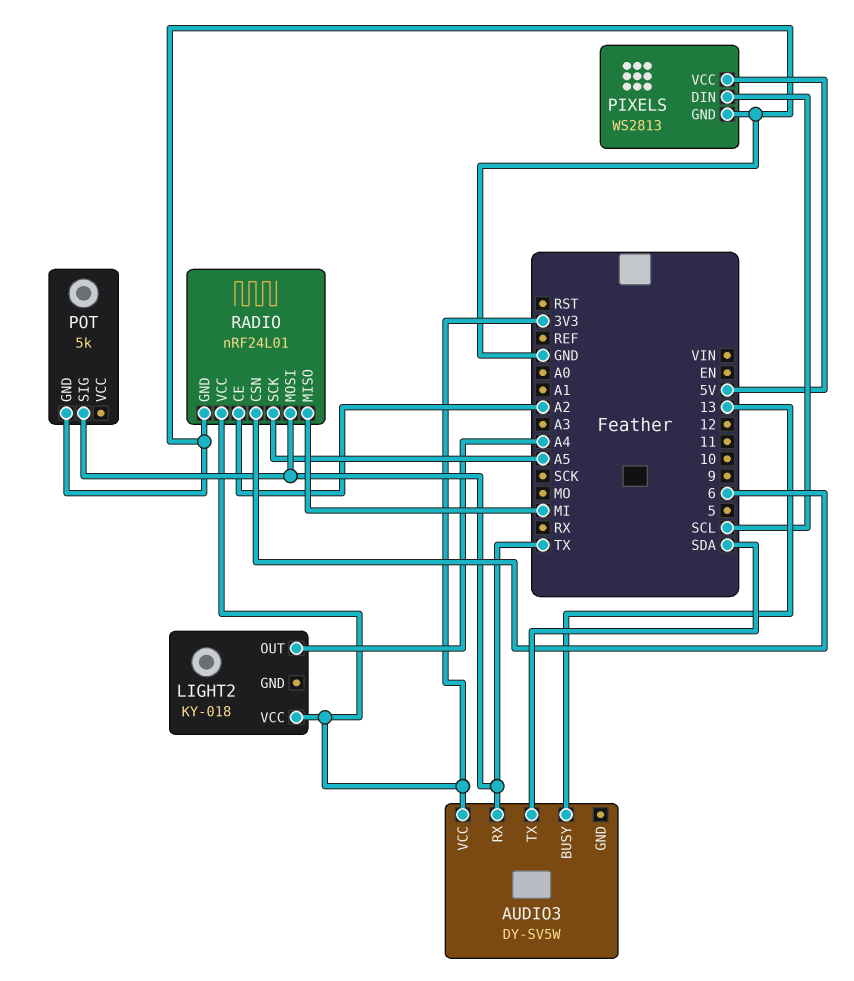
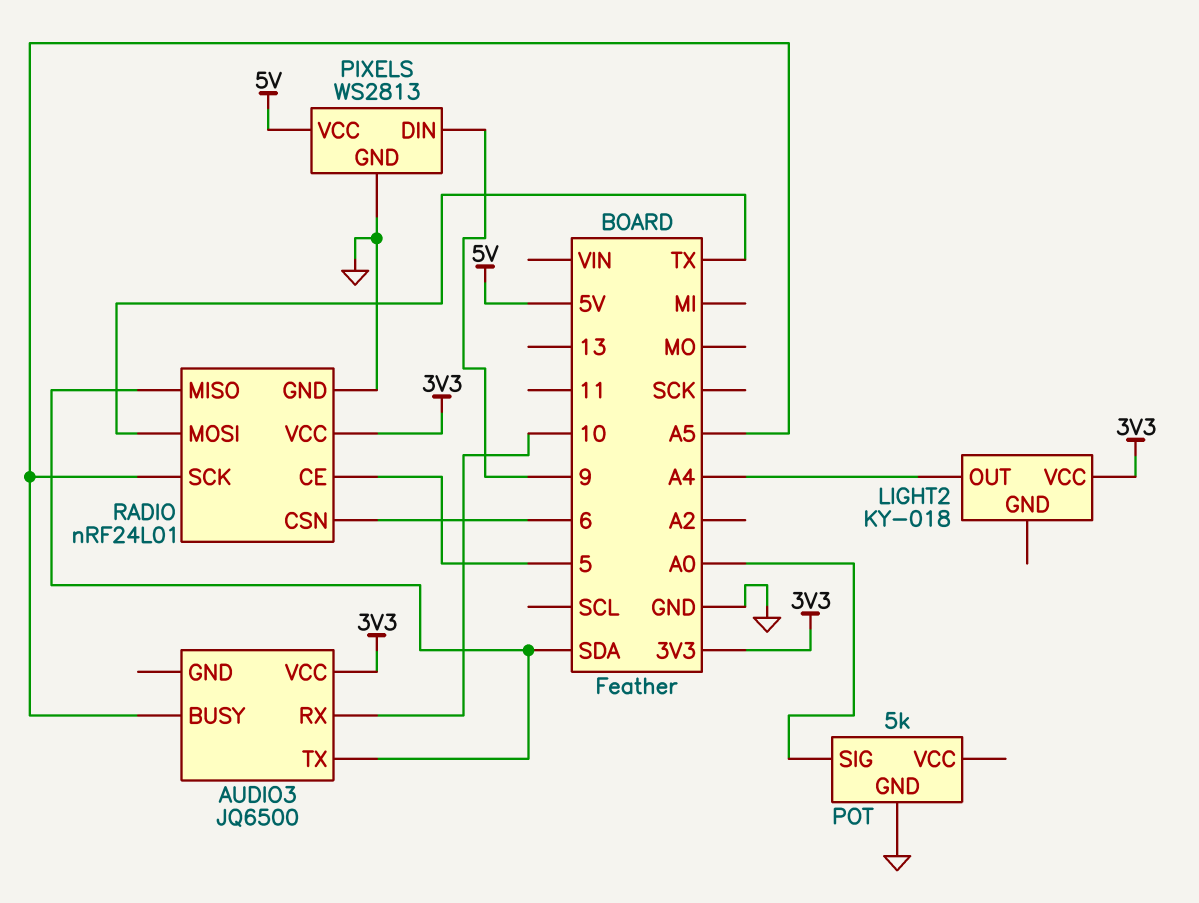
AUDIO3: DY-SV5W -> JQ6500
AUDIO3 pin BUSY: 13 -> A5
AUDIO3 pin RX: TX -> 10
PIXELS pin DIN: SCL -> 9
POT pin SIG: TX -> A0
RADIO pin CE: A2 -> 5
RADIO pin MISO: MI -> SDA

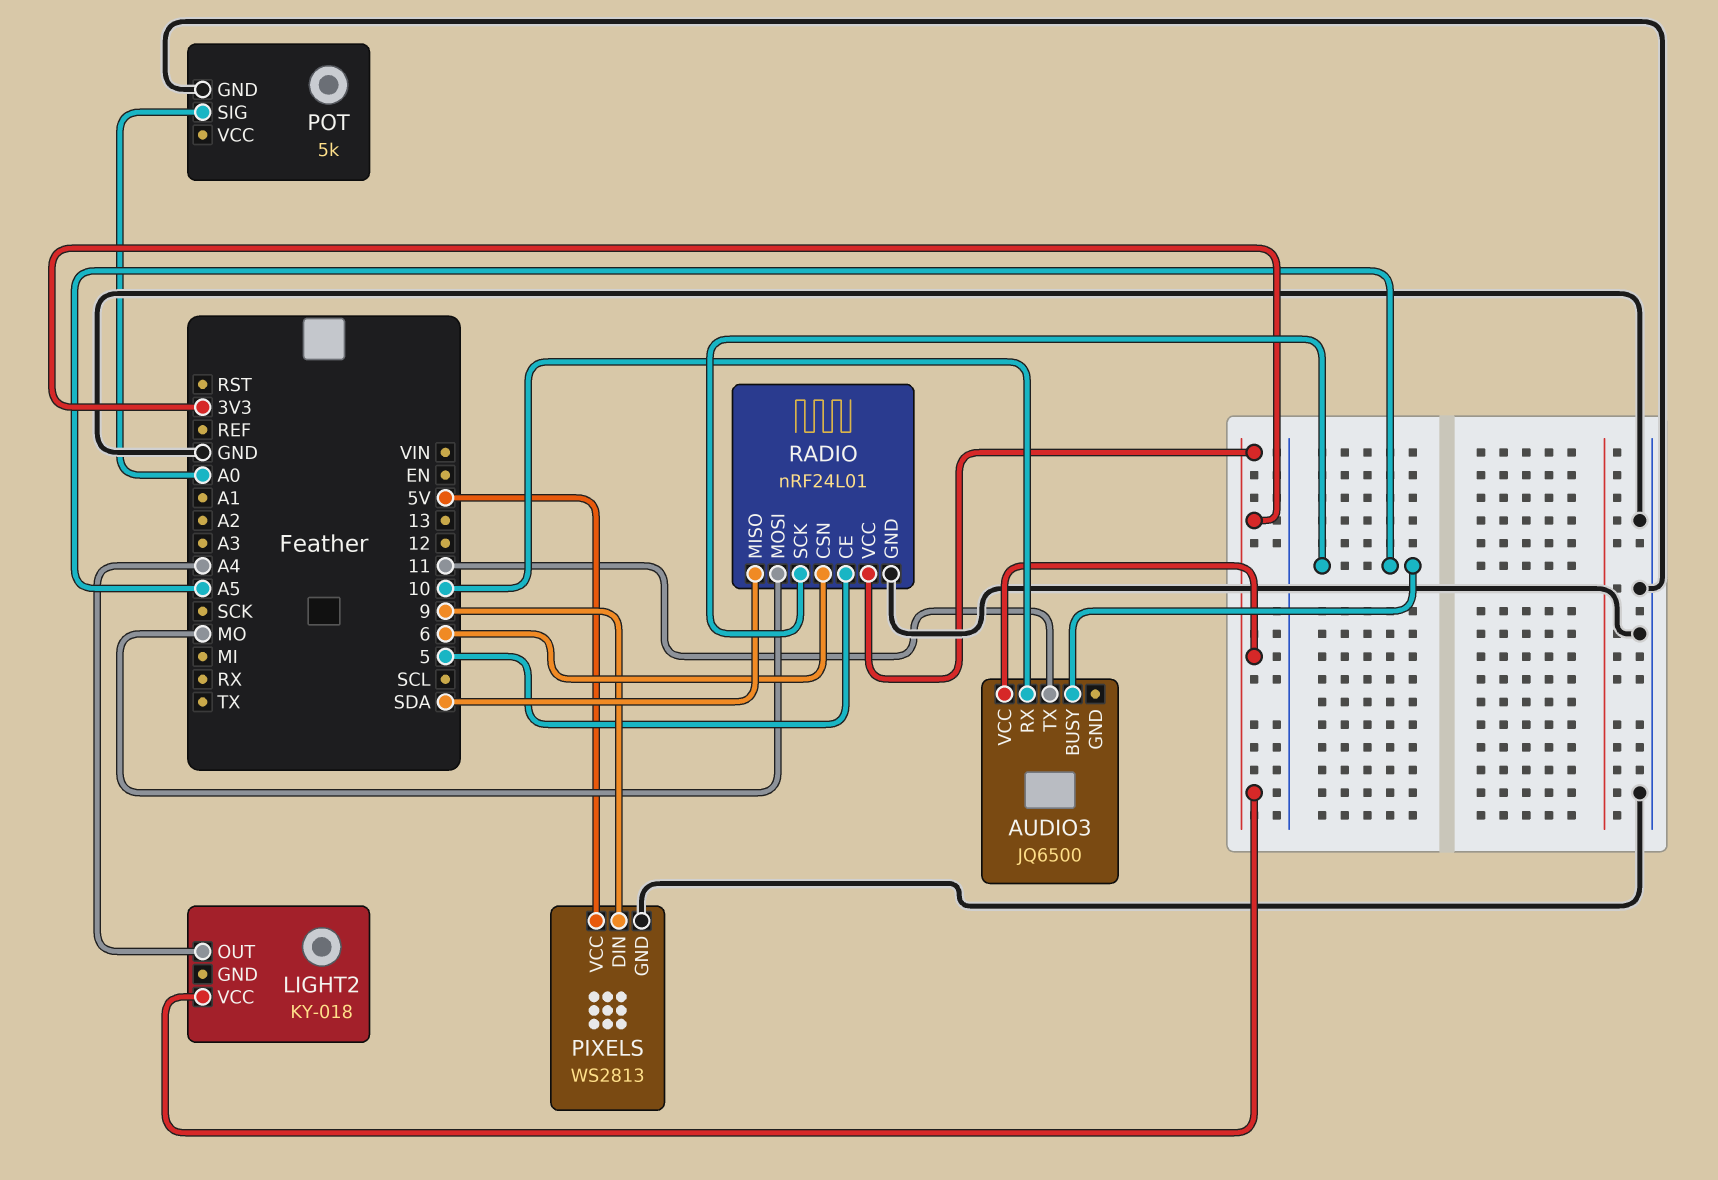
AUDIO3 pin TX: SDA -> 11
RADIO pin MOSI: TX -> MO

